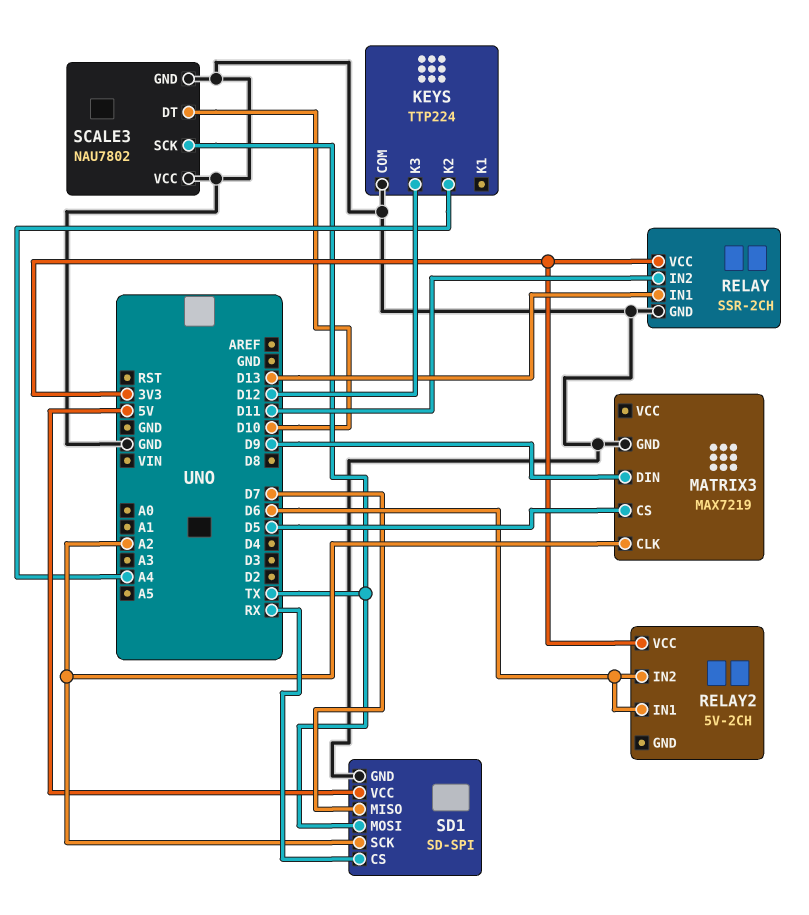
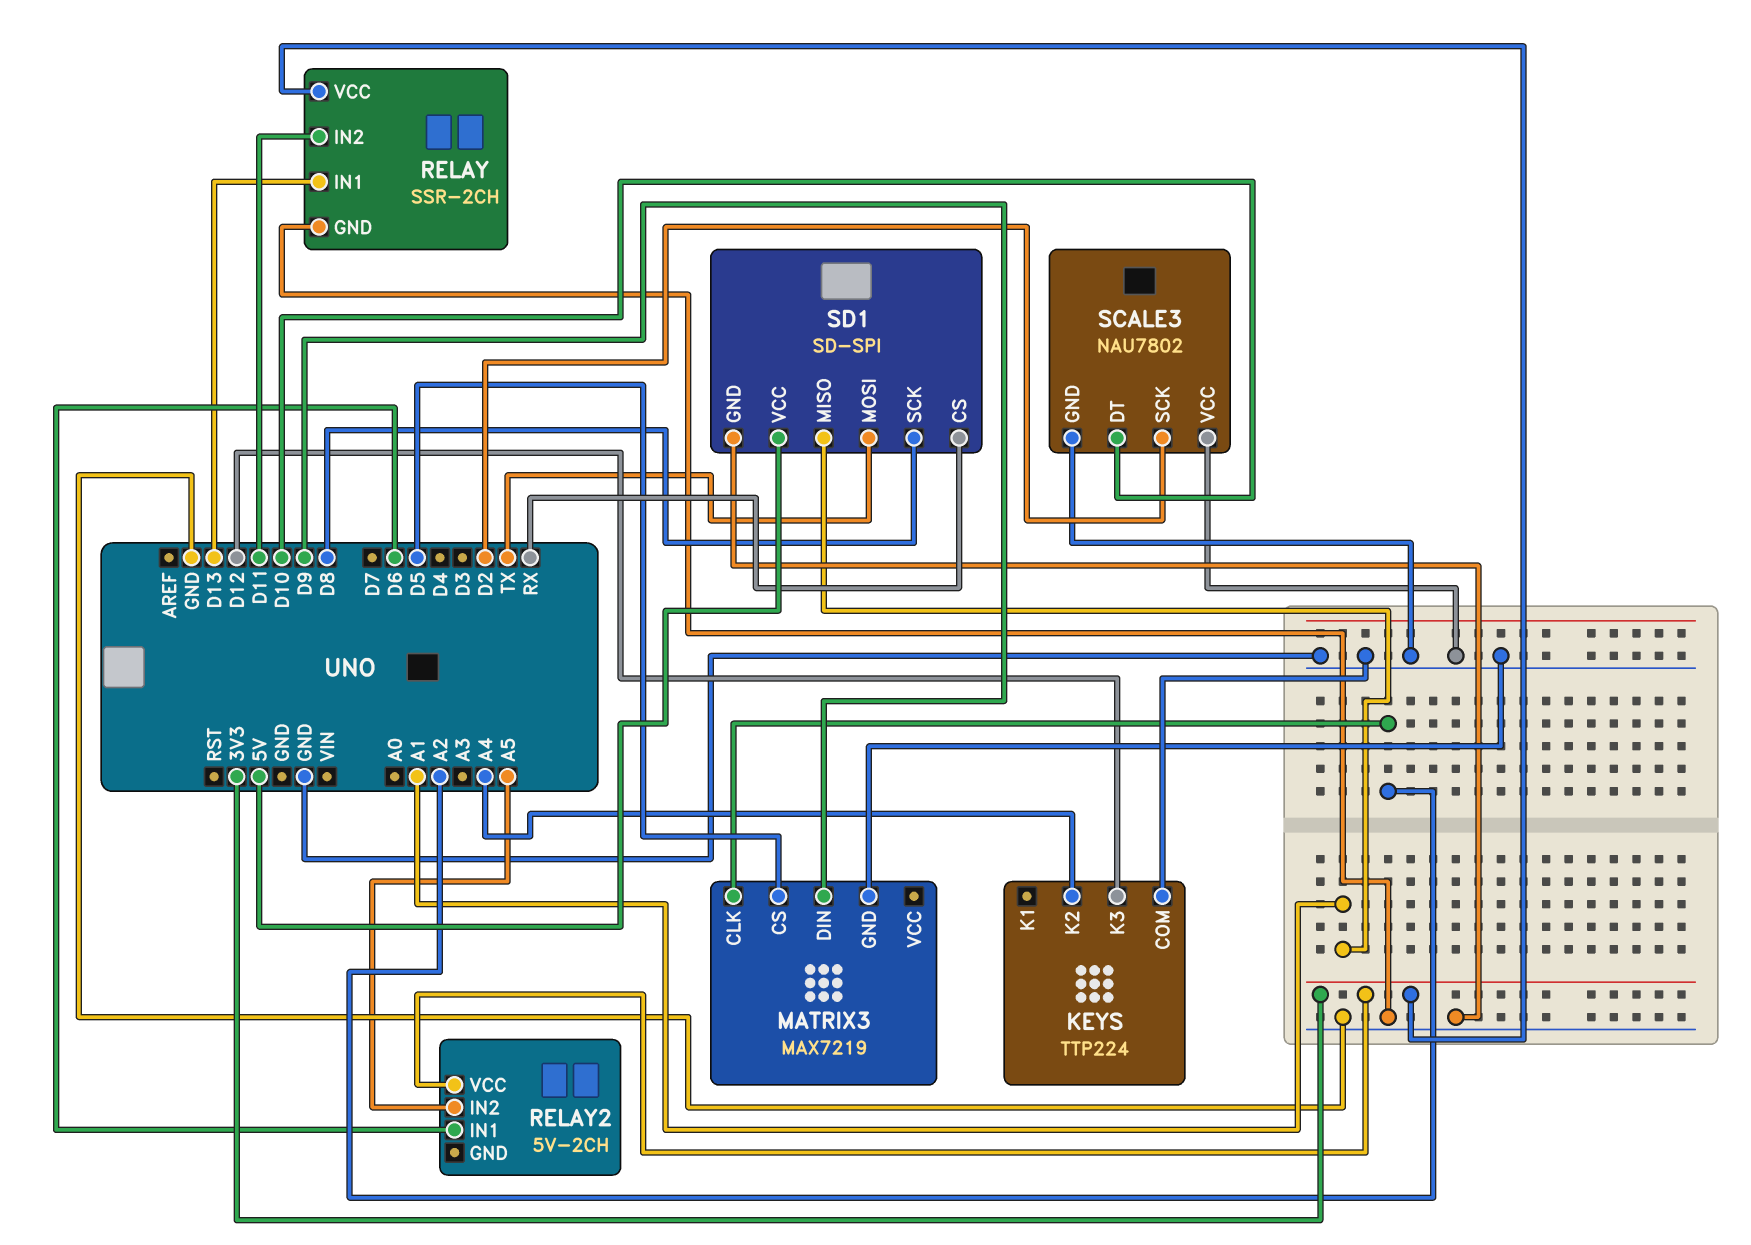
RELAY2 pin IN2: D6 -> A5
SCALE3 pin SCK: TX -> D2
SD1 pin MISO: D7 -> A1
SD1 pin SCK: A2 -> D8

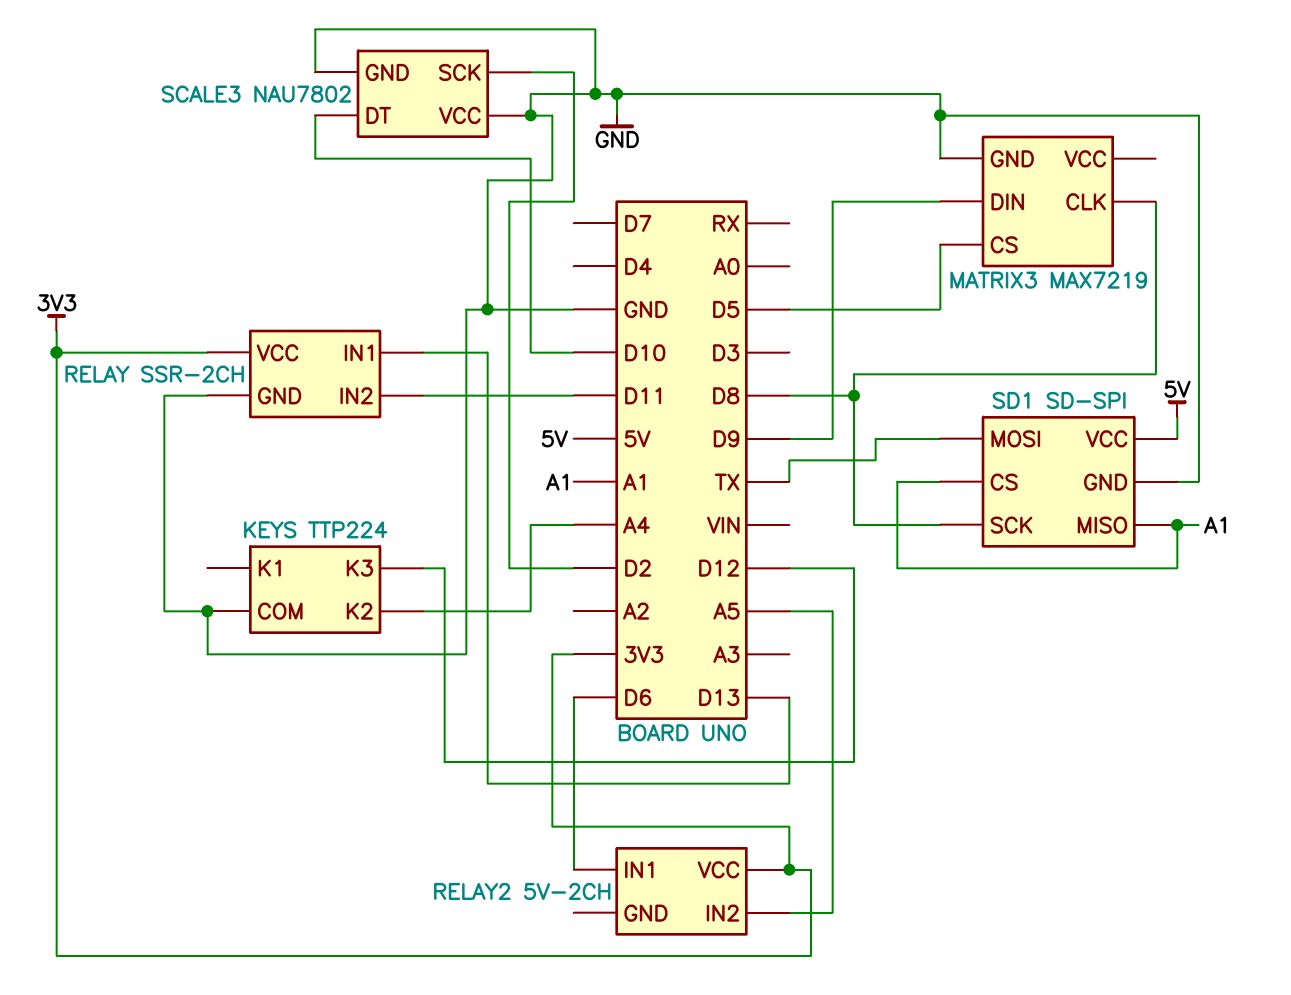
MATRIX3 pin CLK: A2 -> D8
SD1 pin CS: RX -> A1

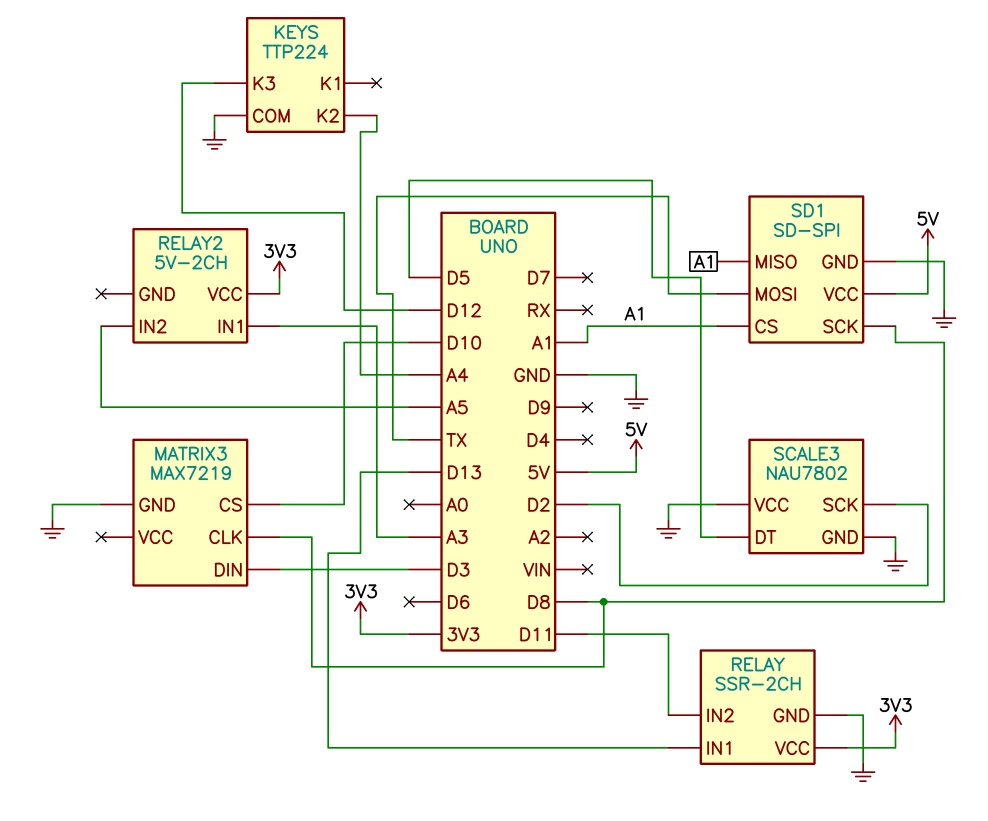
MATRIX3 pin CS: D5 -> D10
MATRIX3 pin DIN: D9 -> D3
RELAY2 pin IN1: D6 -> A3
SCALE3 pin DT: D10 -> D5

